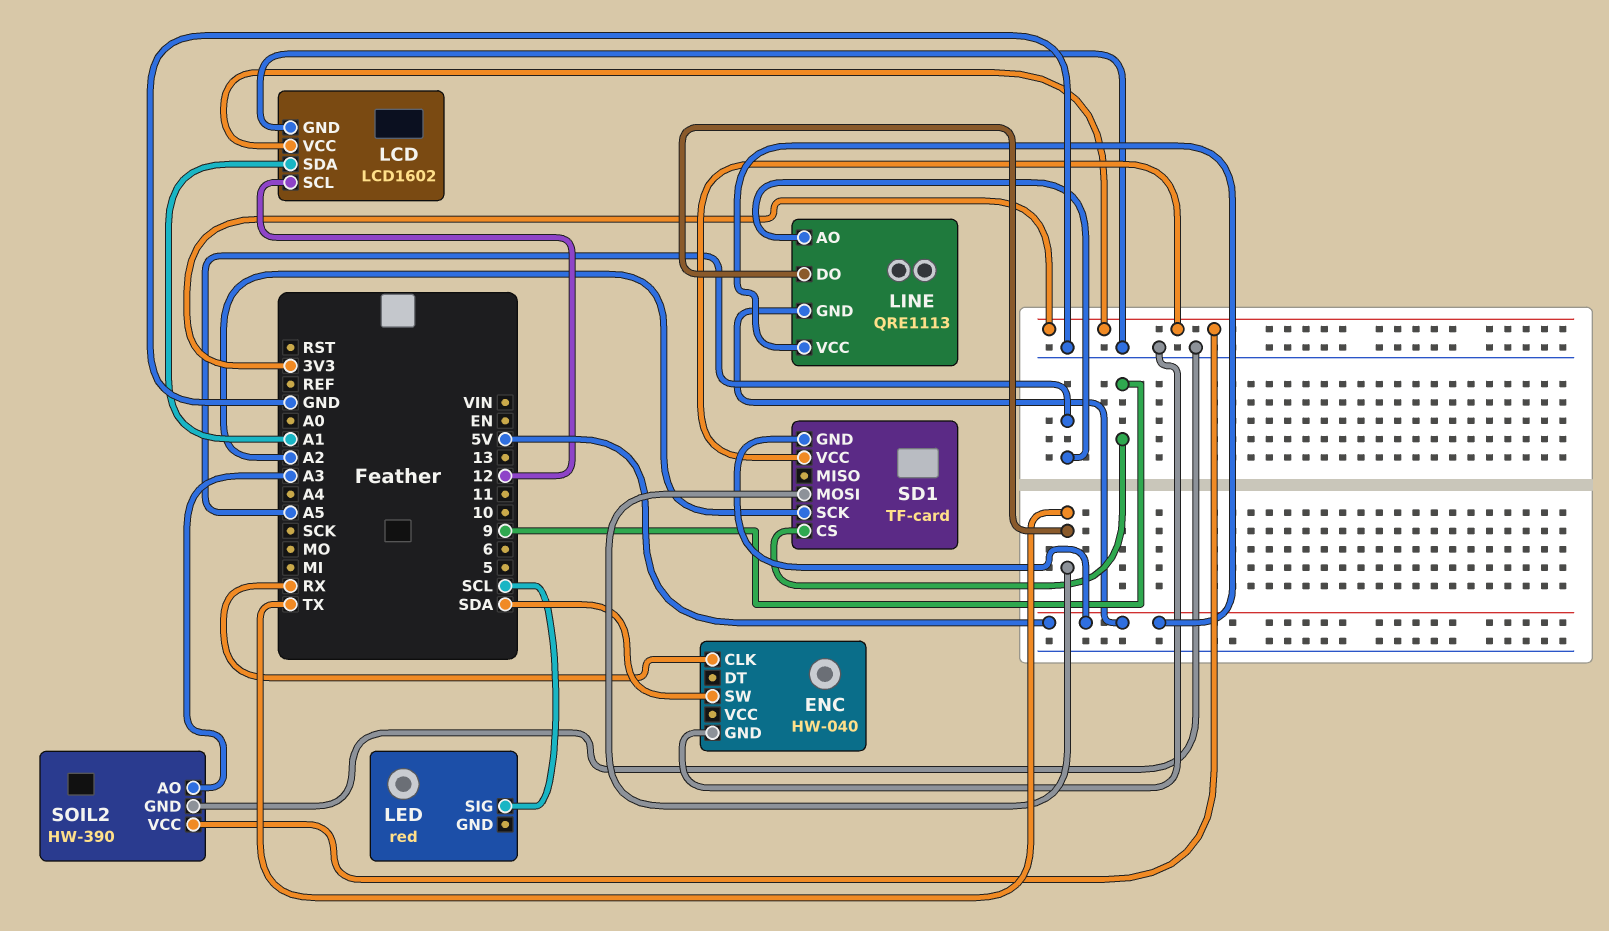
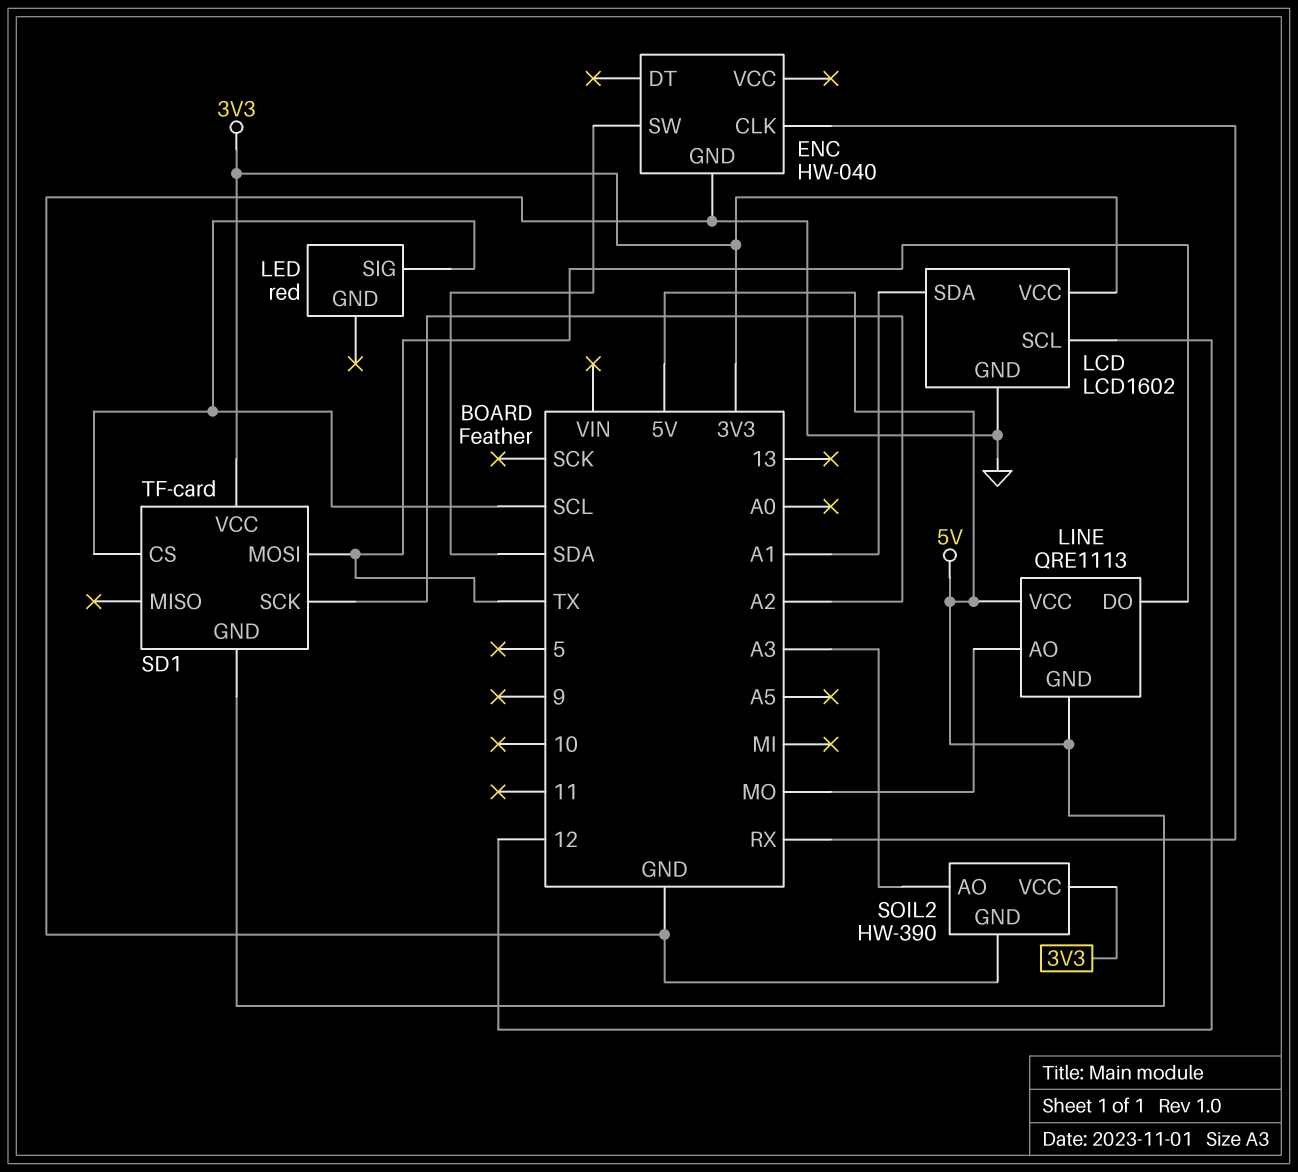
LINE pin AO: A5 -> MO
SD1 pin CS: 9 -> SCL

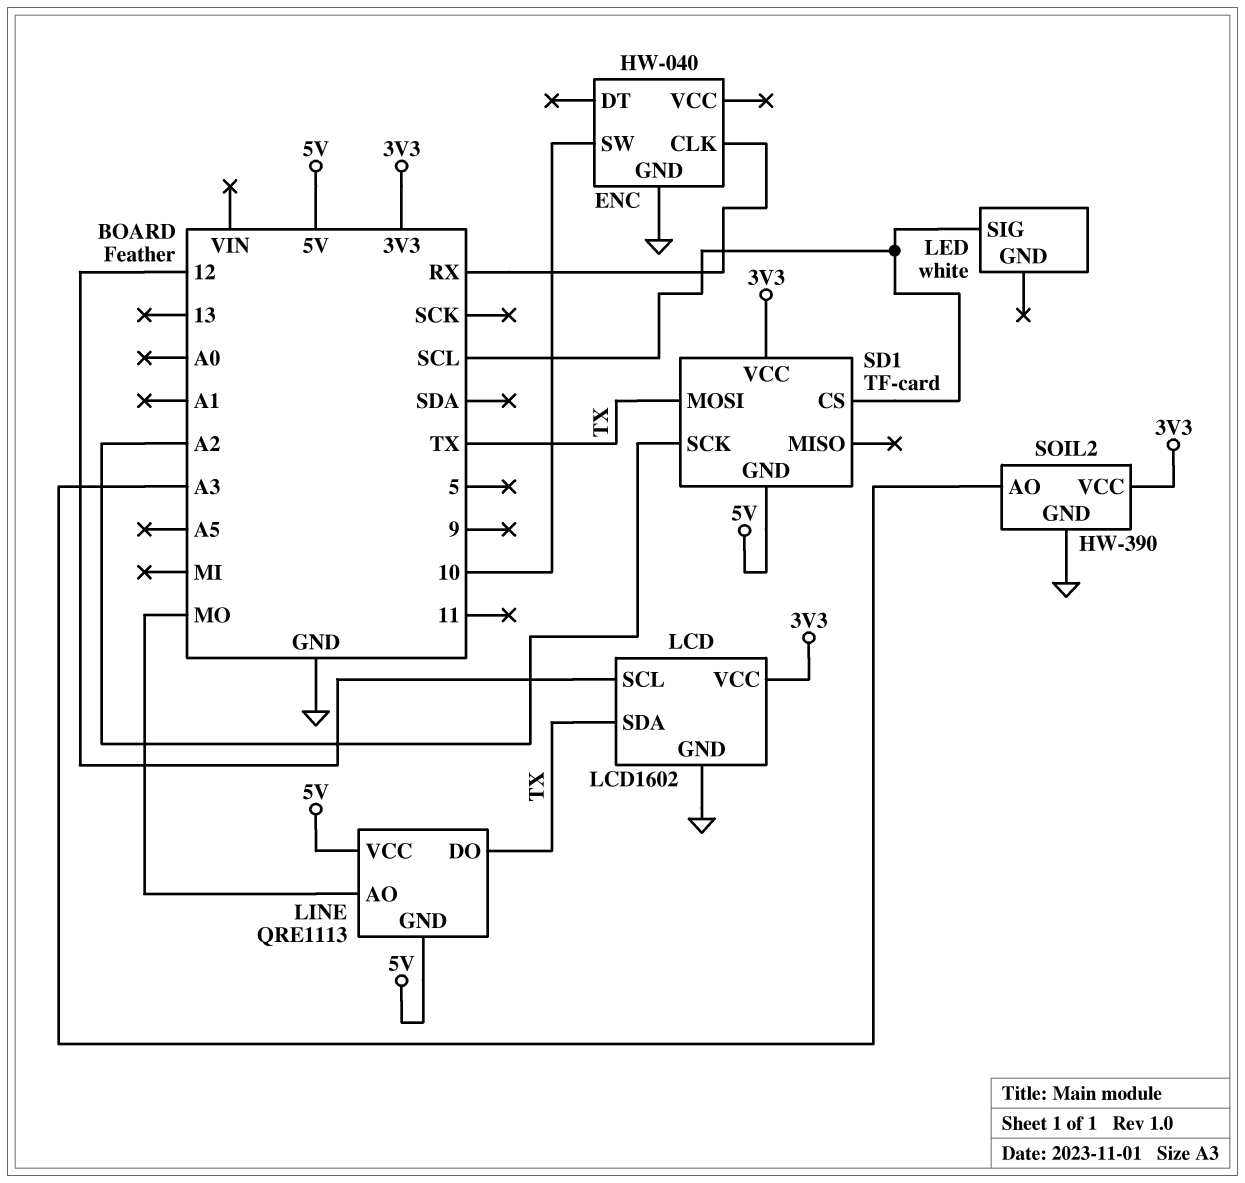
ENC pin SW: SDA -> 10
LCD pin SDA: A1 -> TX
LED: red -> white

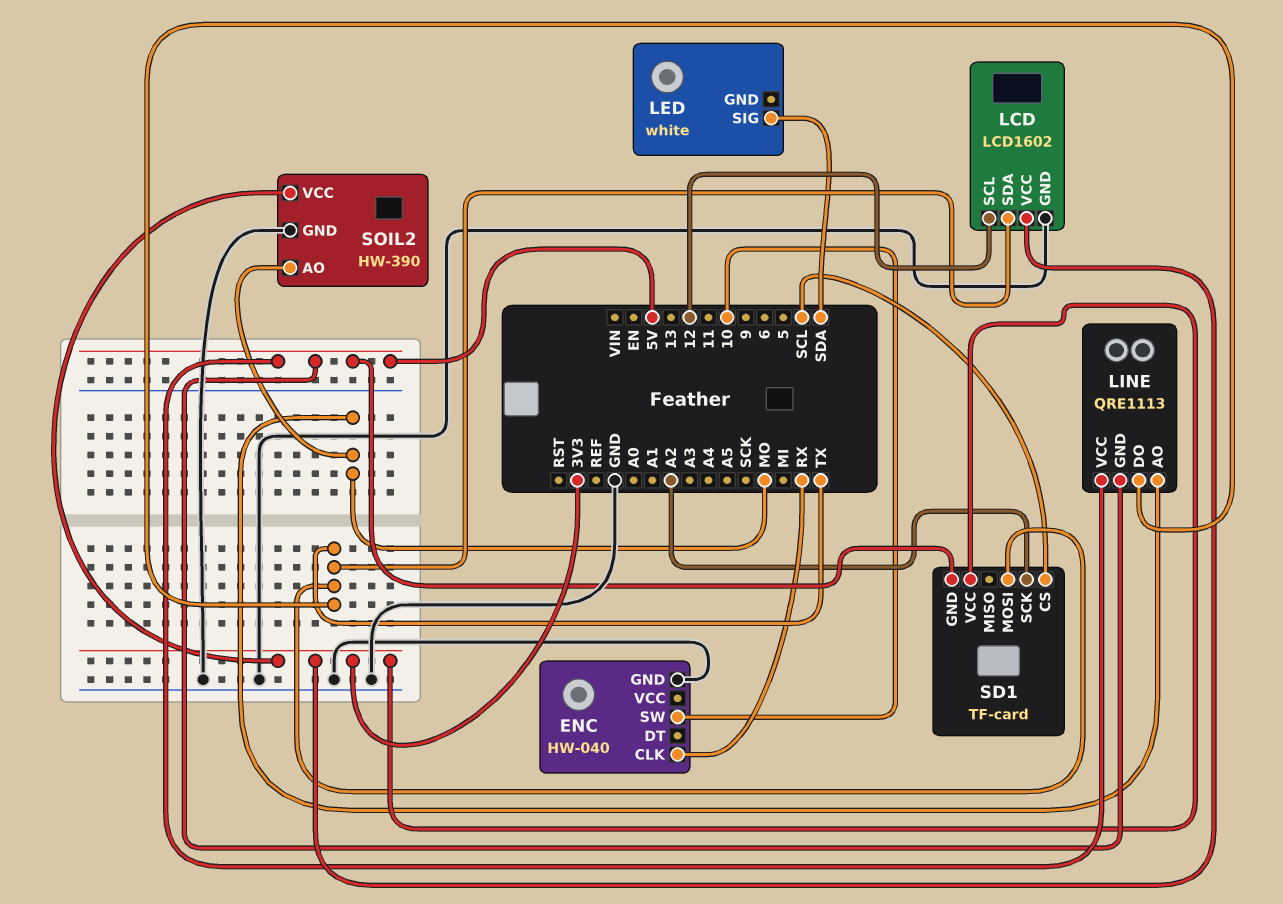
LED pin SIG: SCL -> SDA
SOIL2 pin AO: A3 -> MO

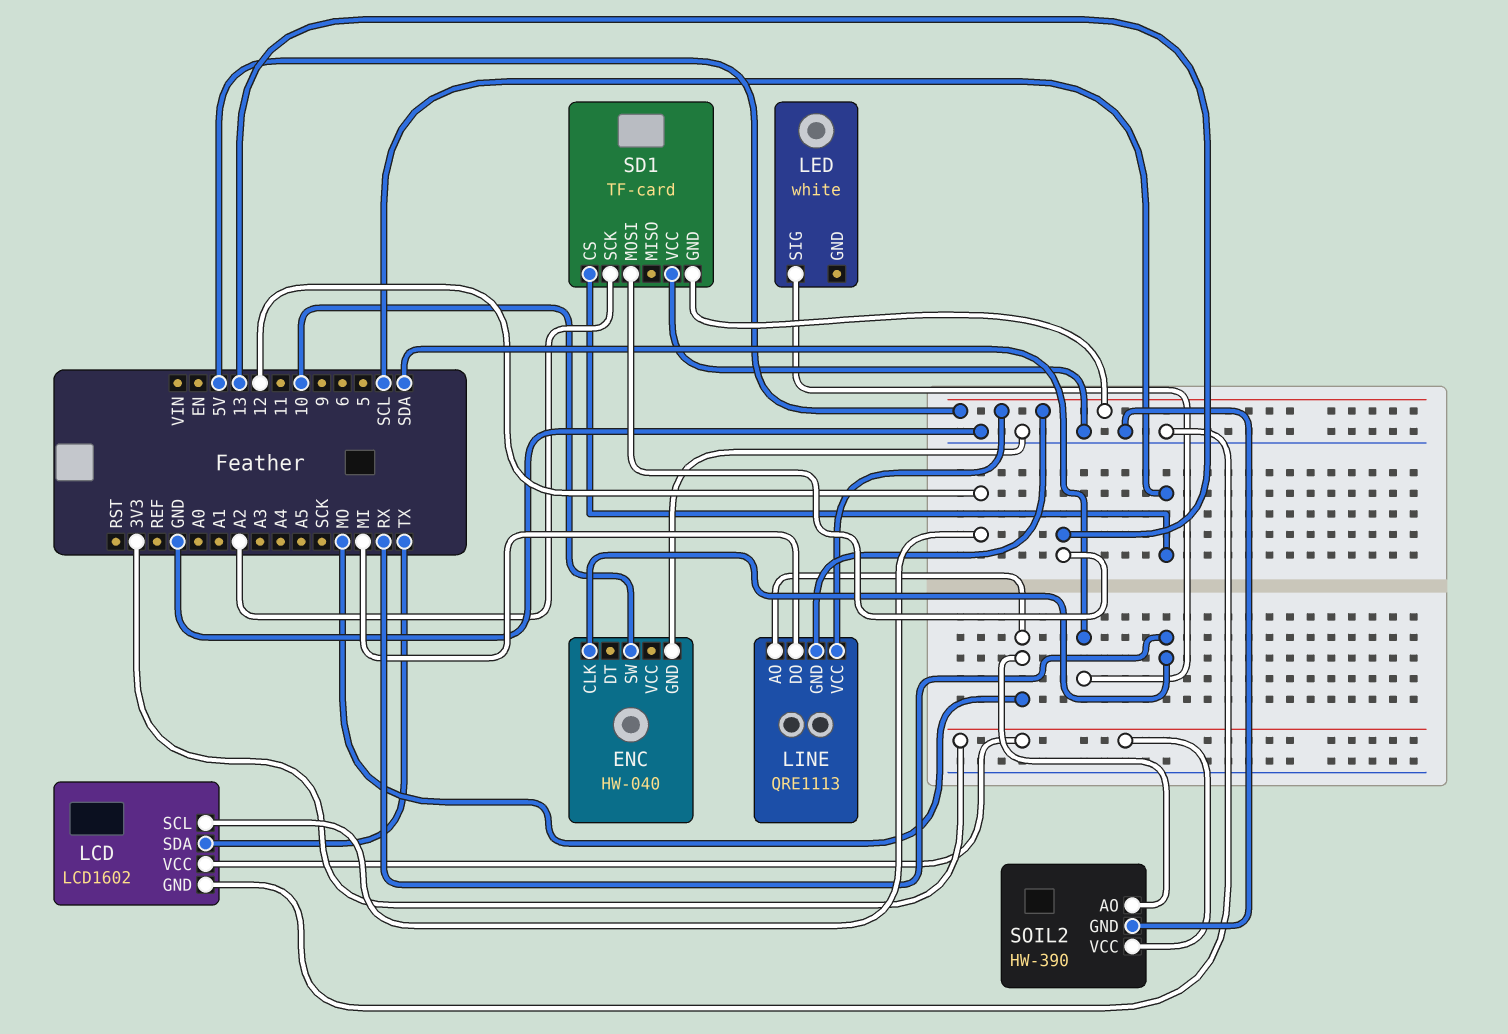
LINE pin DO: TX -> MI
SD1 pin MOSI: TX -> 13
SD1 pin VCC: 3V3 -> GND

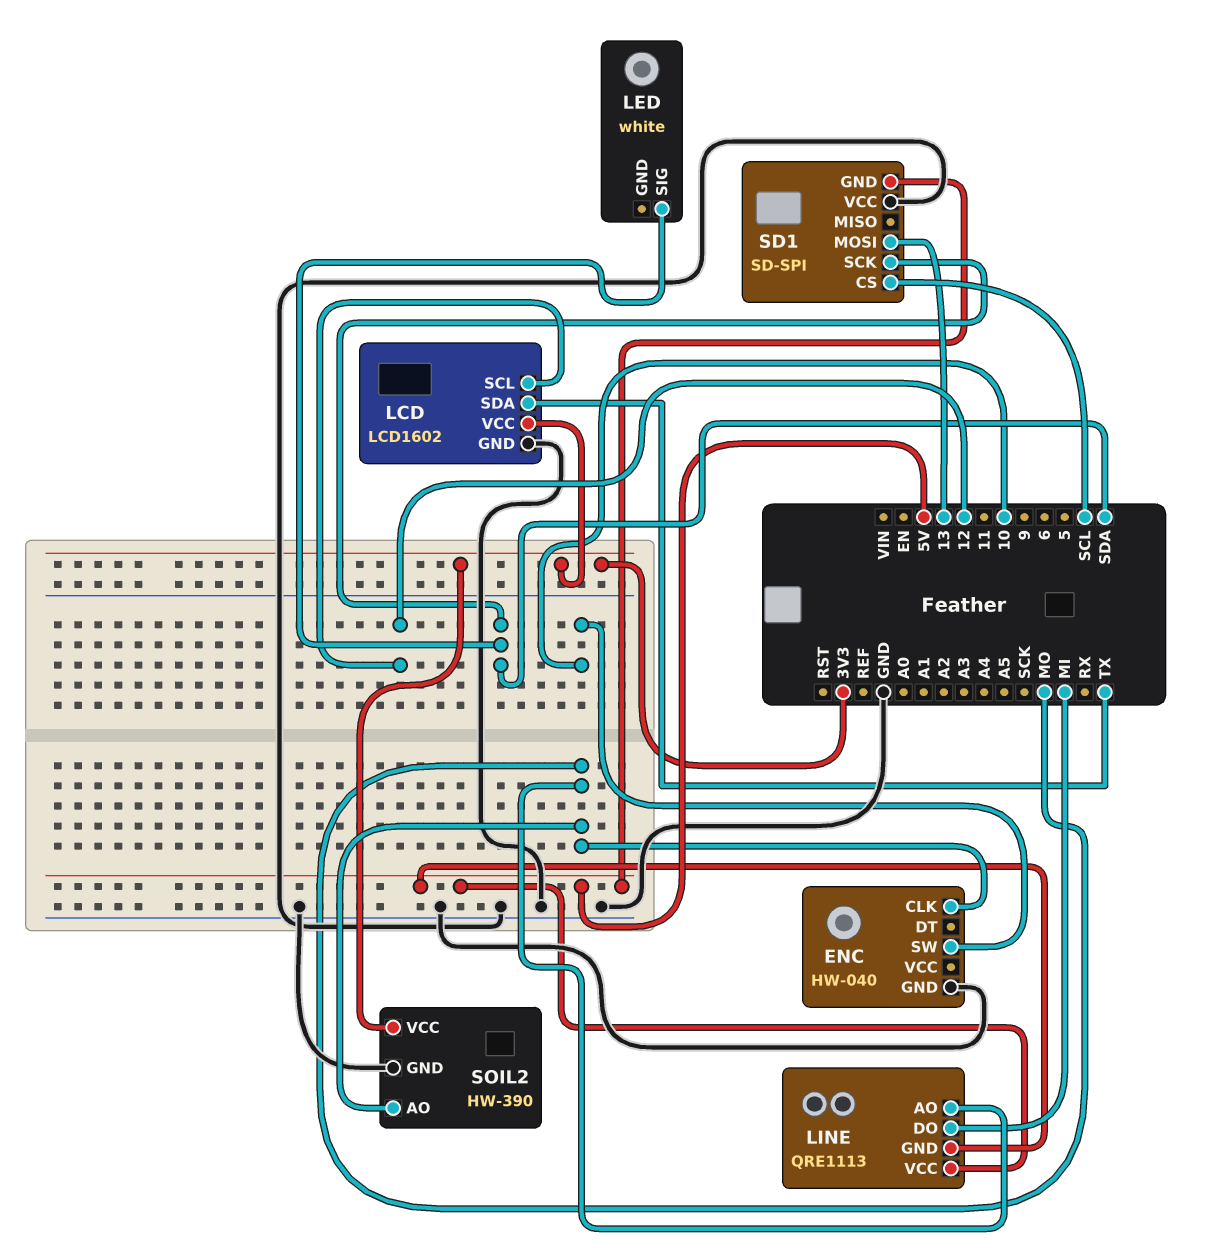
ENC pin CLK: RX -> MO
SD1: TF-card -> SD-SPI
SD1 pin SCK: A2 -> SDA

